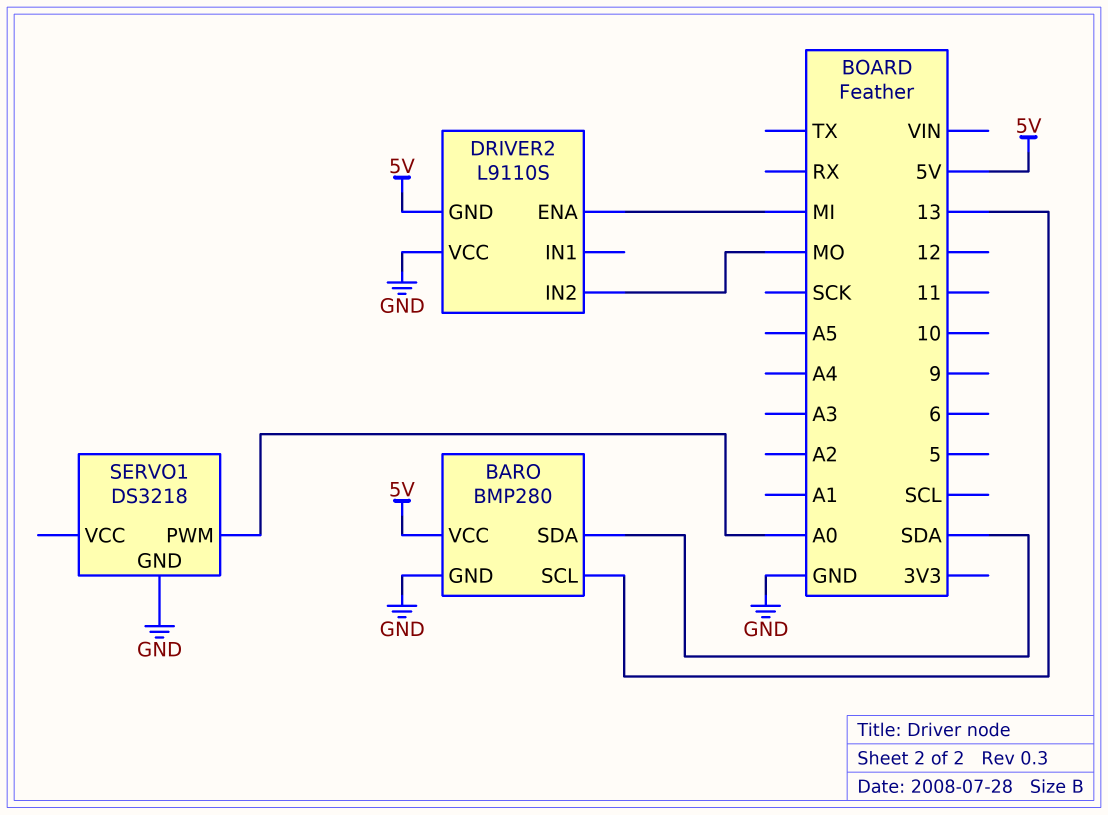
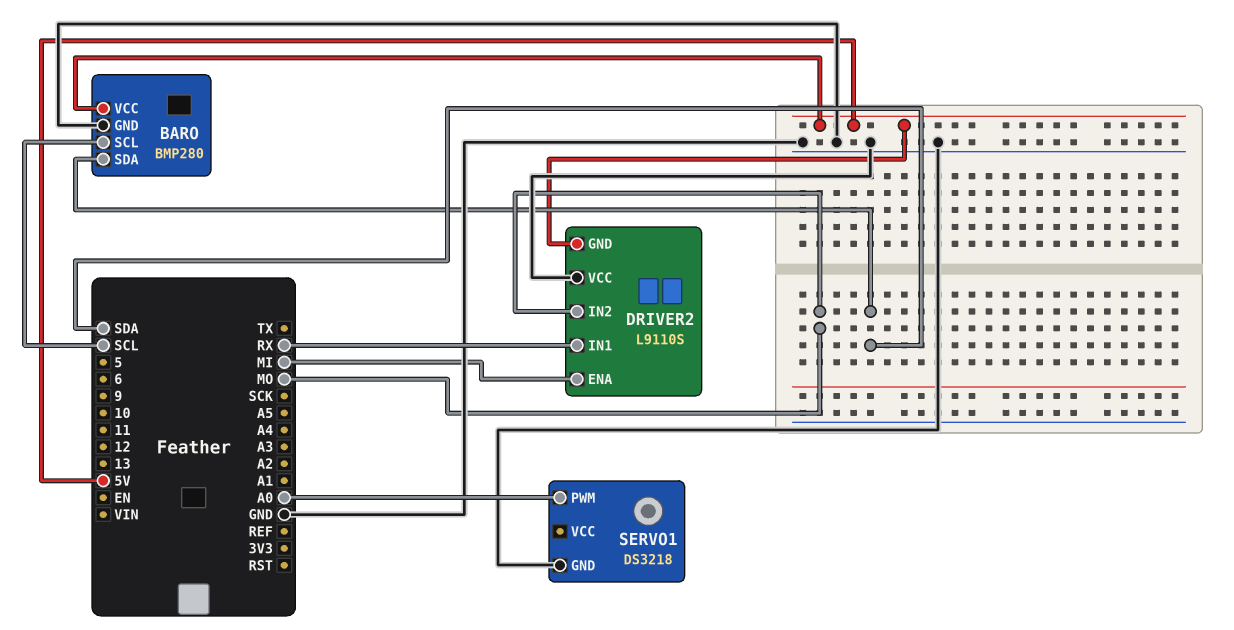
BARO pin SCL: 13 -> SCL
DRIVER2 pin IN1: none -> RX

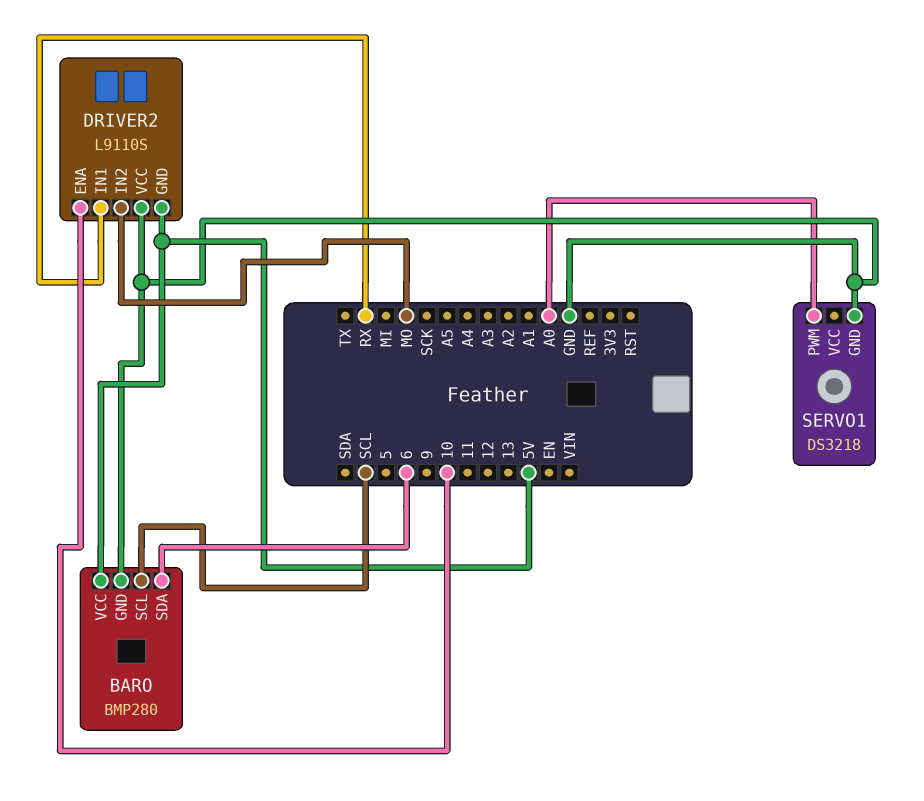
BARO pin SDA: SDA -> 6
DRIVER2 pin ENA: MI -> 10

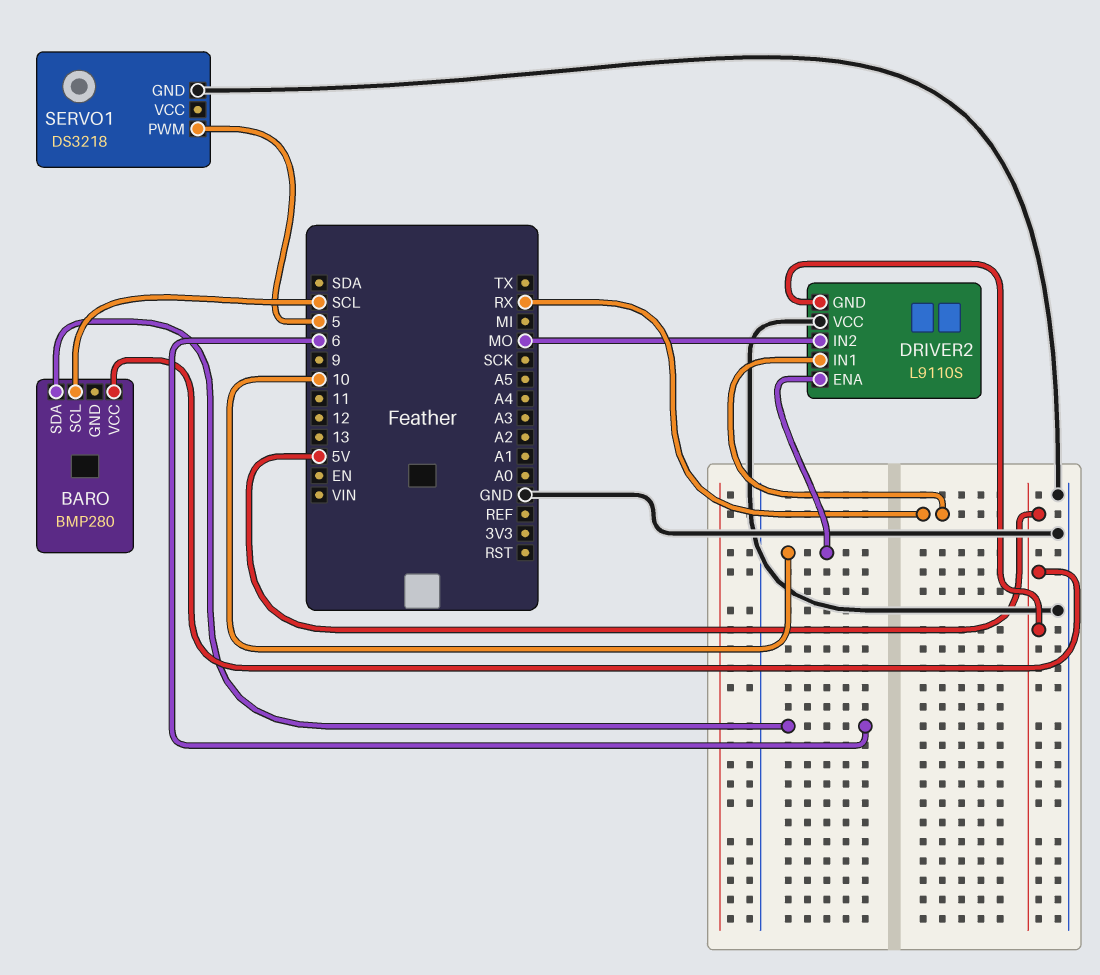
BARO pin GND: GND -> none
SERVO1 pin PWM: A0 -> 5

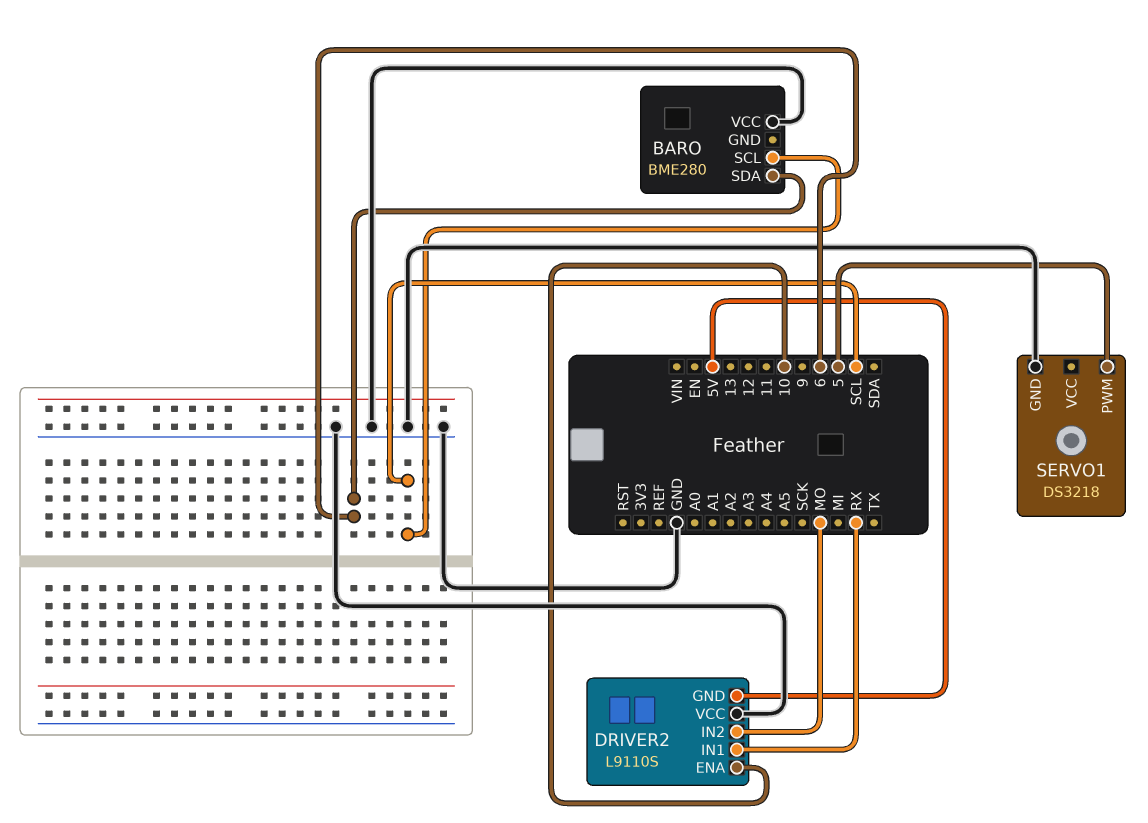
BARO: BMP280 -> BME280
BARO pin VCC: 5V -> GND

